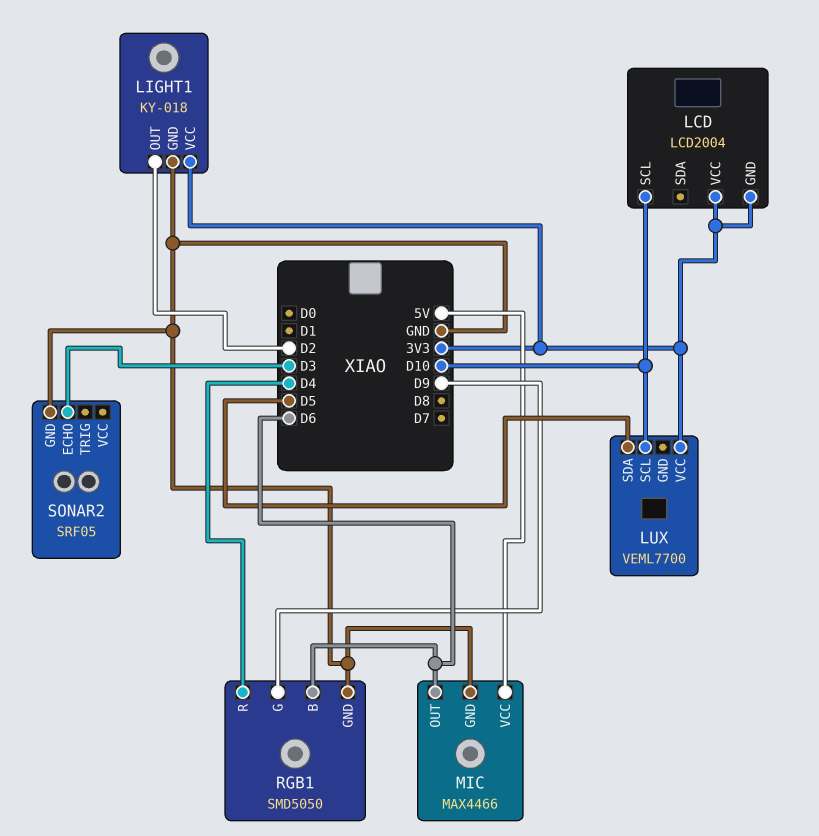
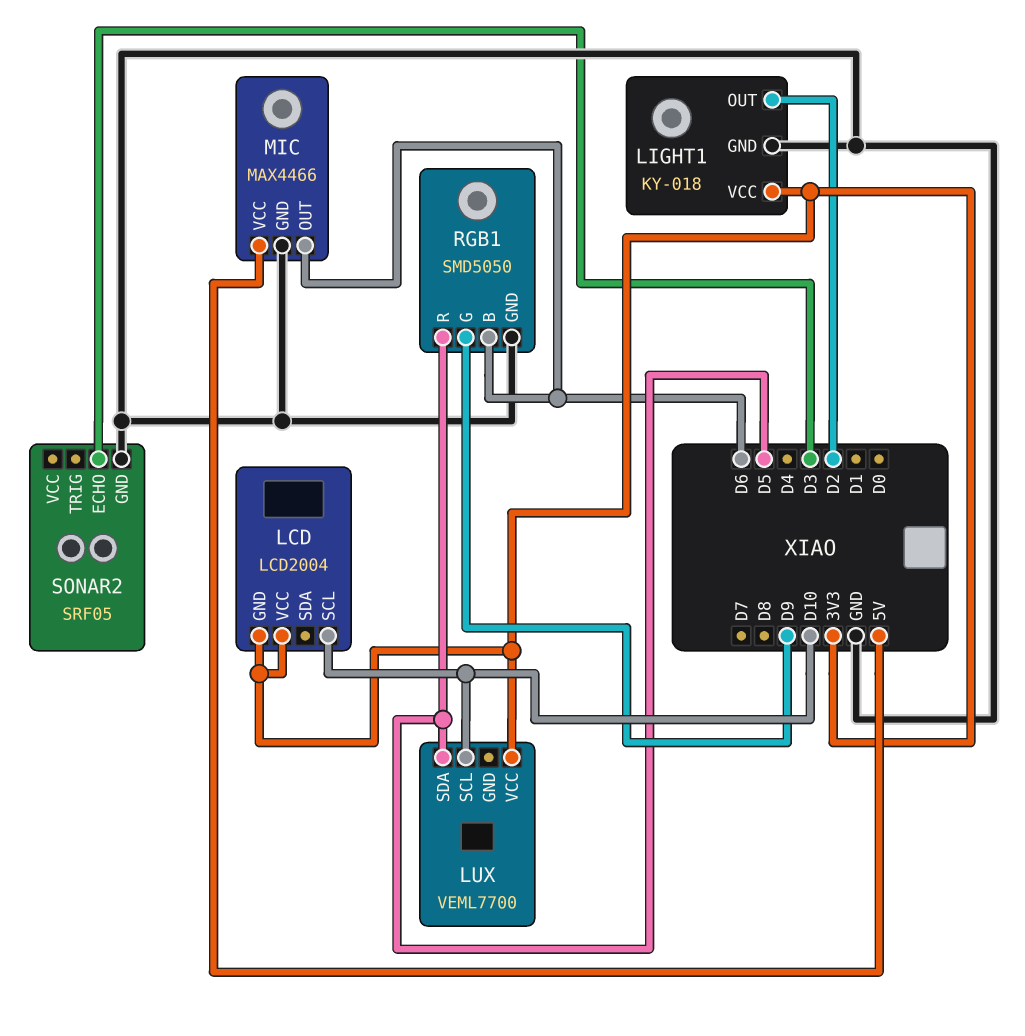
RGB1 pin R: D4 -> D5

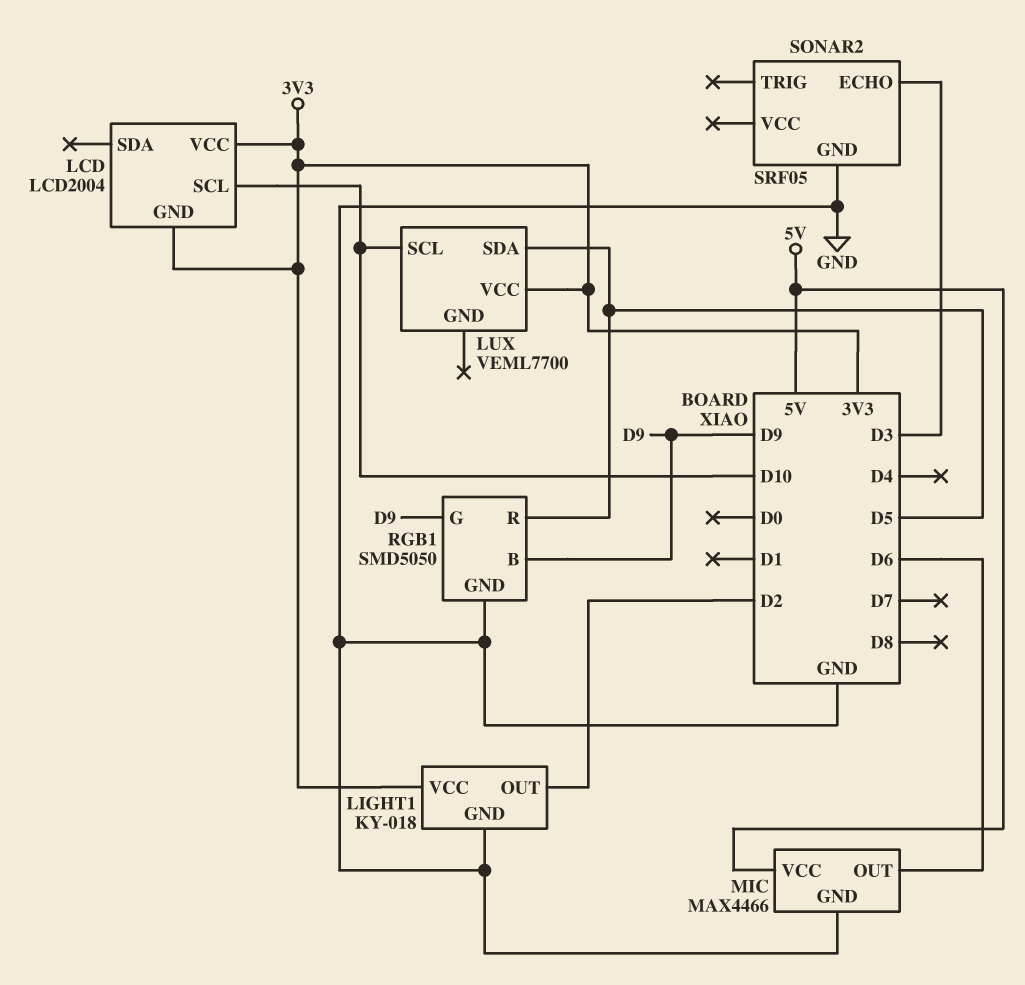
RGB1 pin B: D6 -> D9

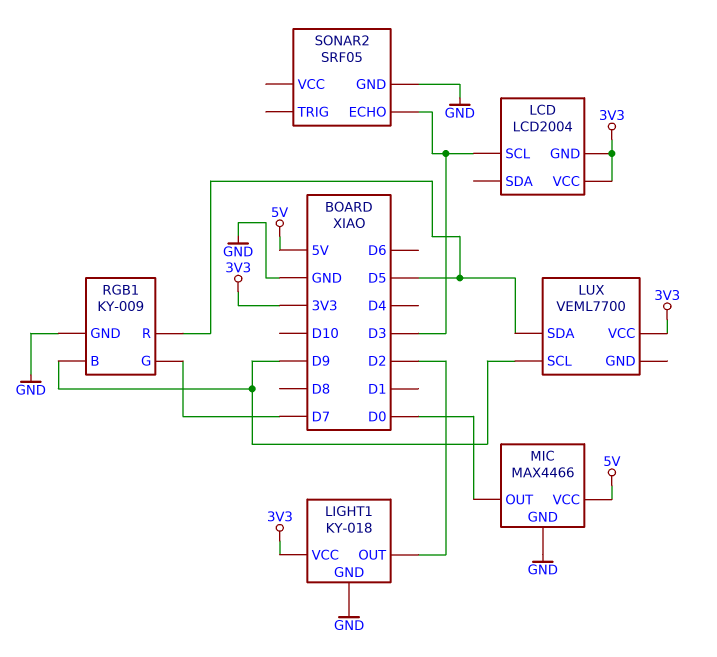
LCD pin SCL: D10 -> D3
LUX pin SCL: D10 -> D9
MIC pin OUT: D6 -> D0
RGB1: SMD5050 -> KY-009
RGB1 pin G: D9 -> D7

